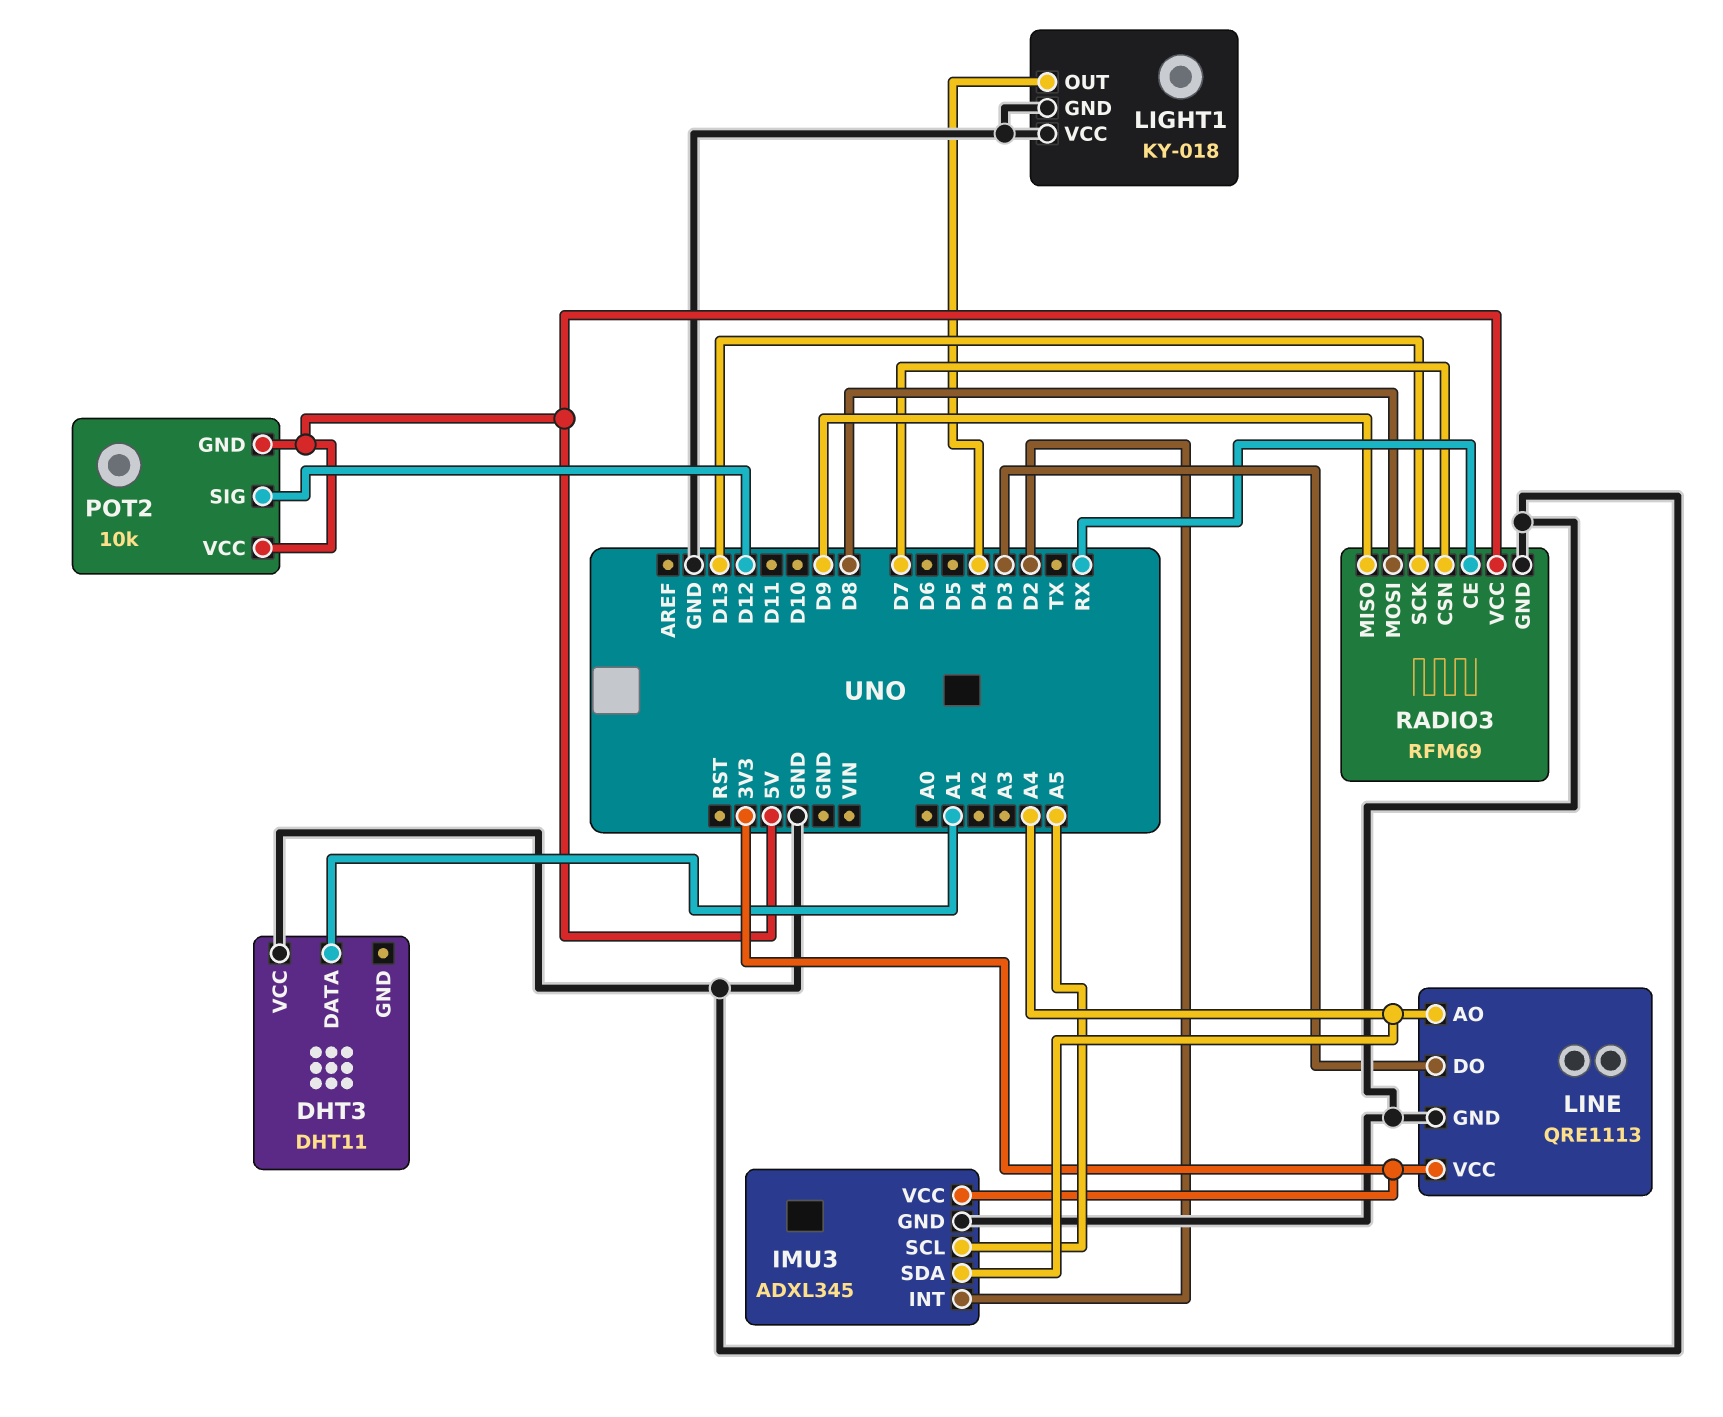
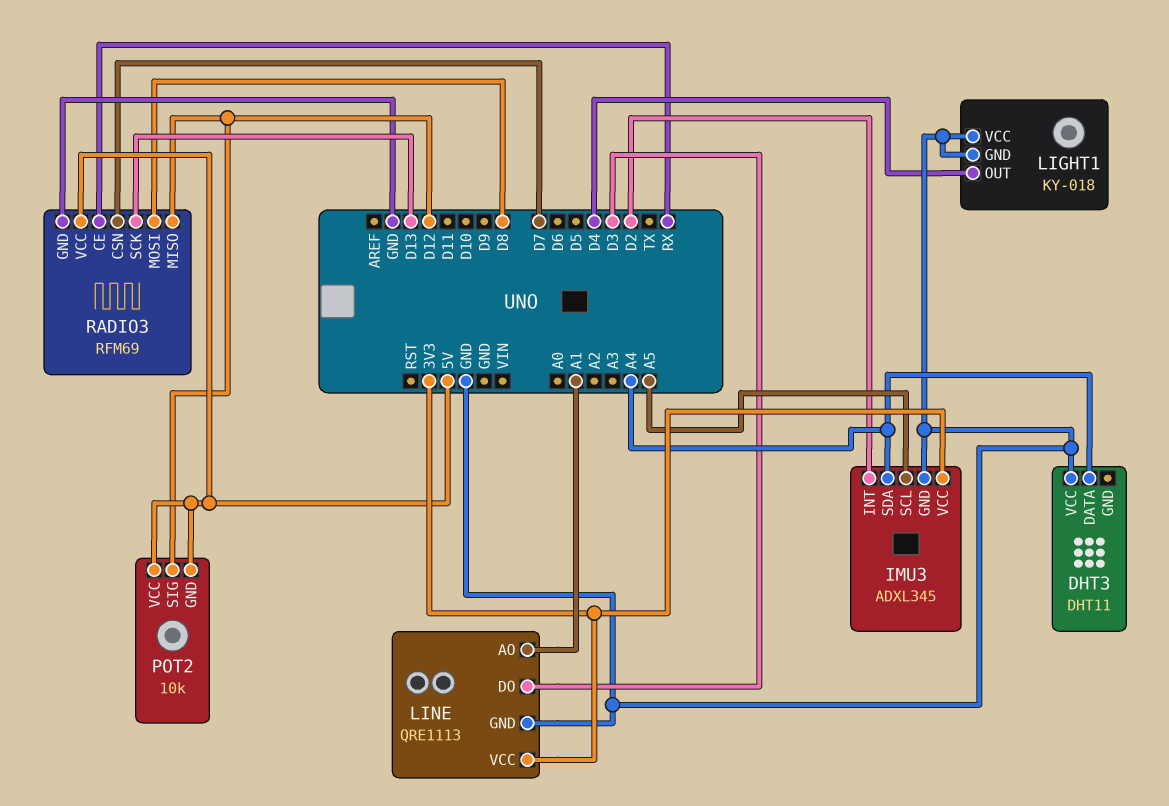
DHT3 pin DATA: A1 -> A4
LINE pin AO: A4 -> A1
RADIO3 pin MISO: D9 -> D12

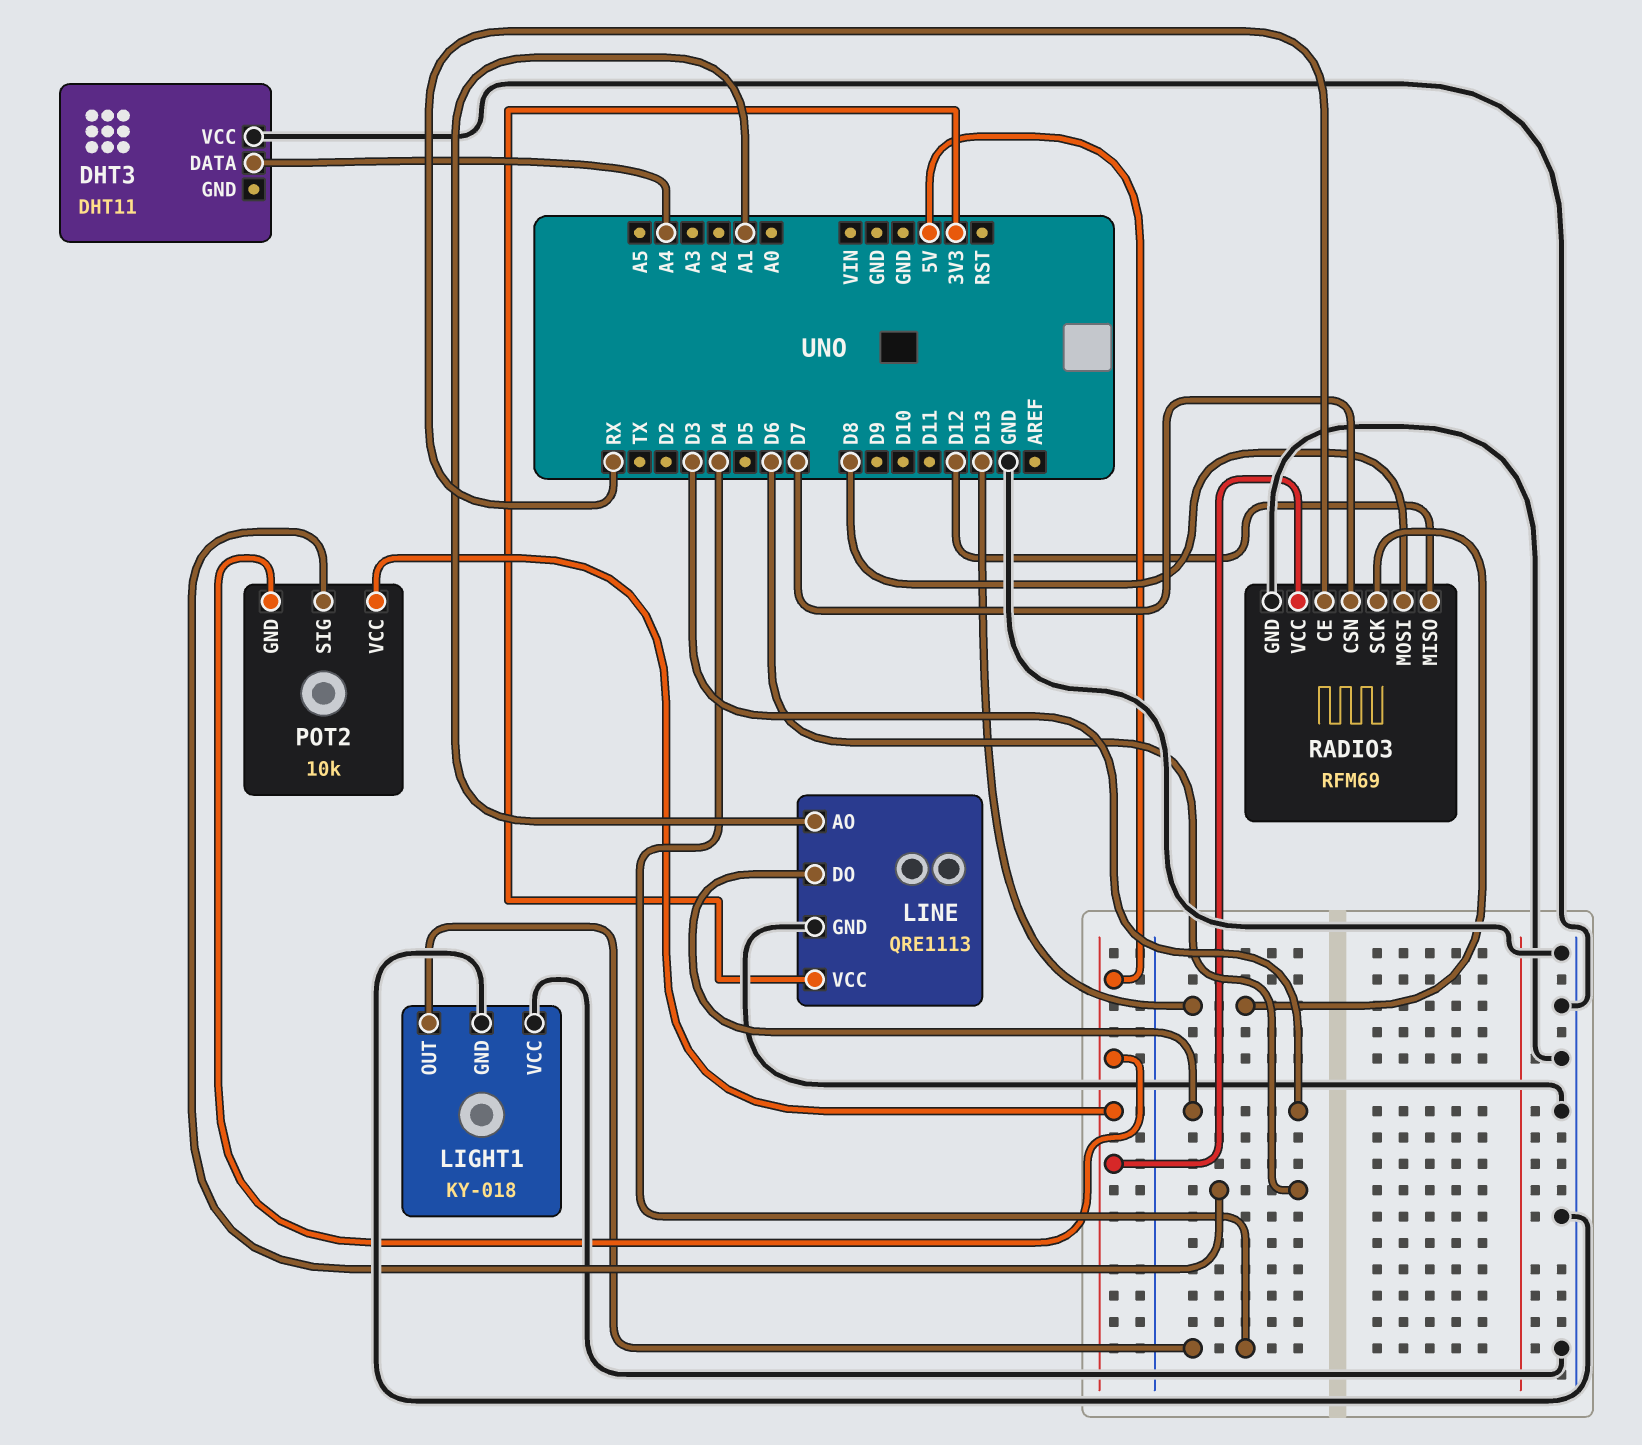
IMU3: ADXL345 -> none
IMU3 pin GND: GND -> none
IMU3 pin INT: D2 -> none
IMU3 pin SCL: A5 -> none
IMU3 pin SDA: A4 -> none
IMU3 pin VCC: 3V3 -> none
POT2 pin SIG: D12 -> D6

